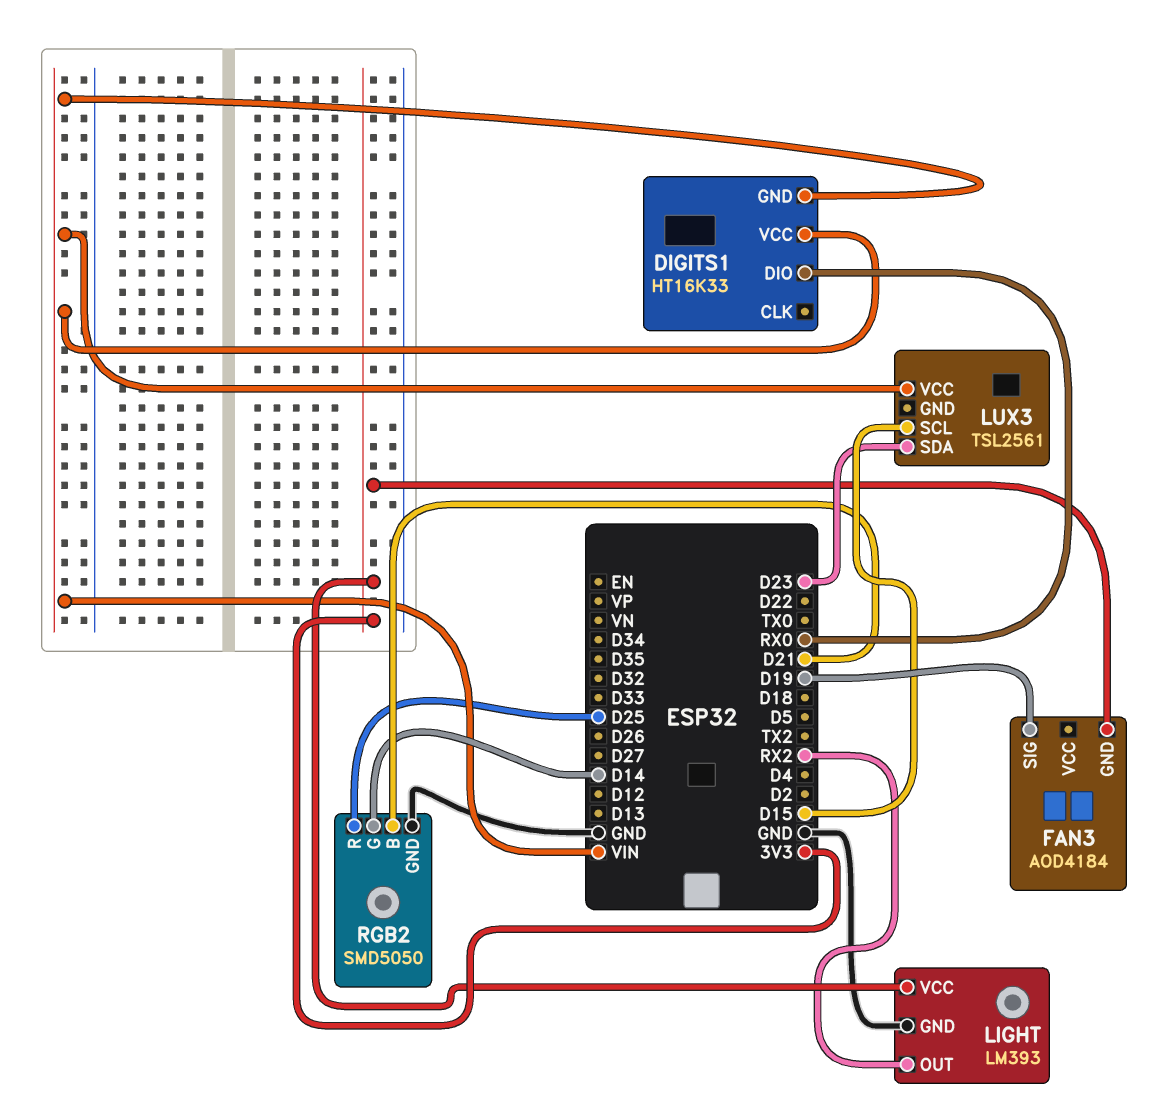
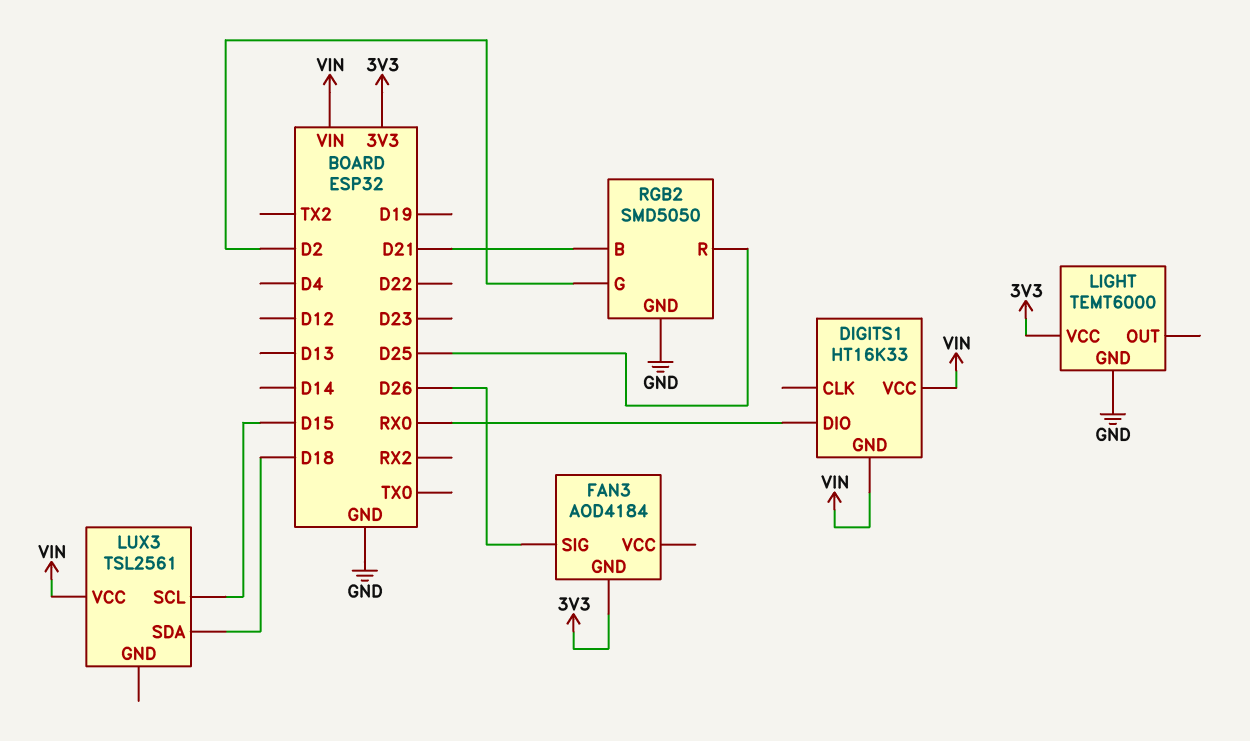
FAN3 pin SIG: D19 -> D26
LIGHT: LM393 -> TEMT6000
LIGHT pin OUT: RX2 -> none
LUX3 pin SDA: D23 -> D18
RGB2 pin G: D14 -> D2

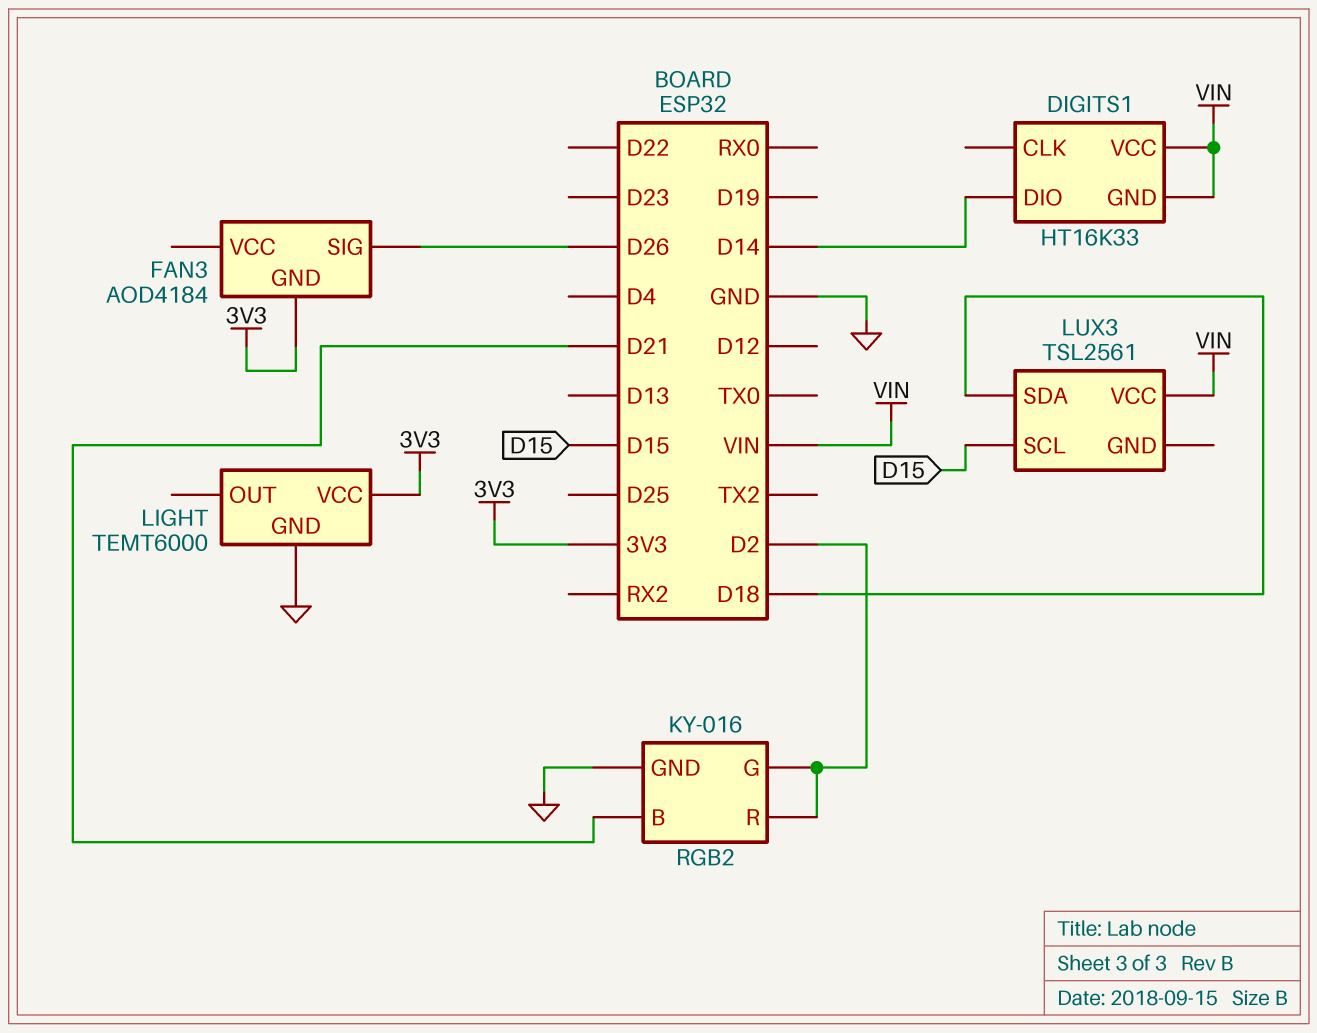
DIGITS1 pin DIO: RX0 -> D14
RGB2: SMD5050 -> KY-016
RGB2 pin R: D25 -> D2

